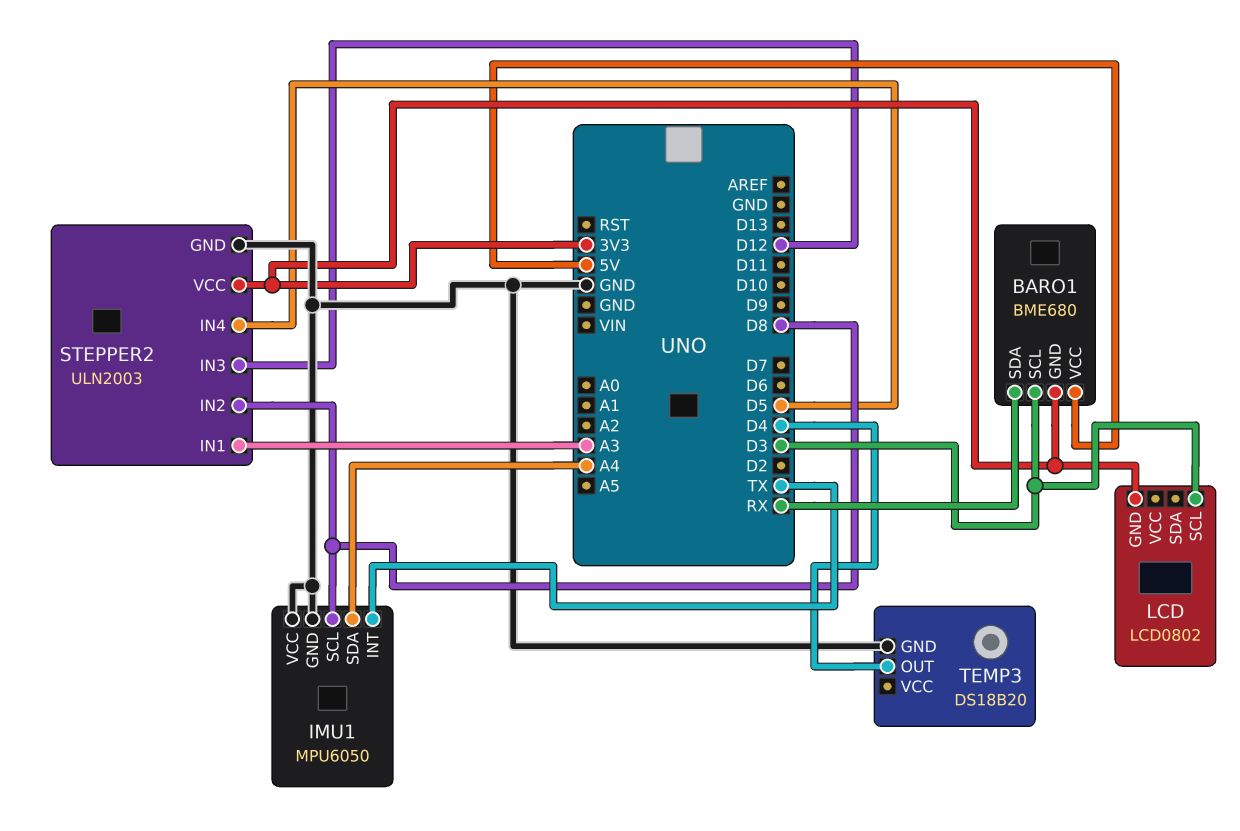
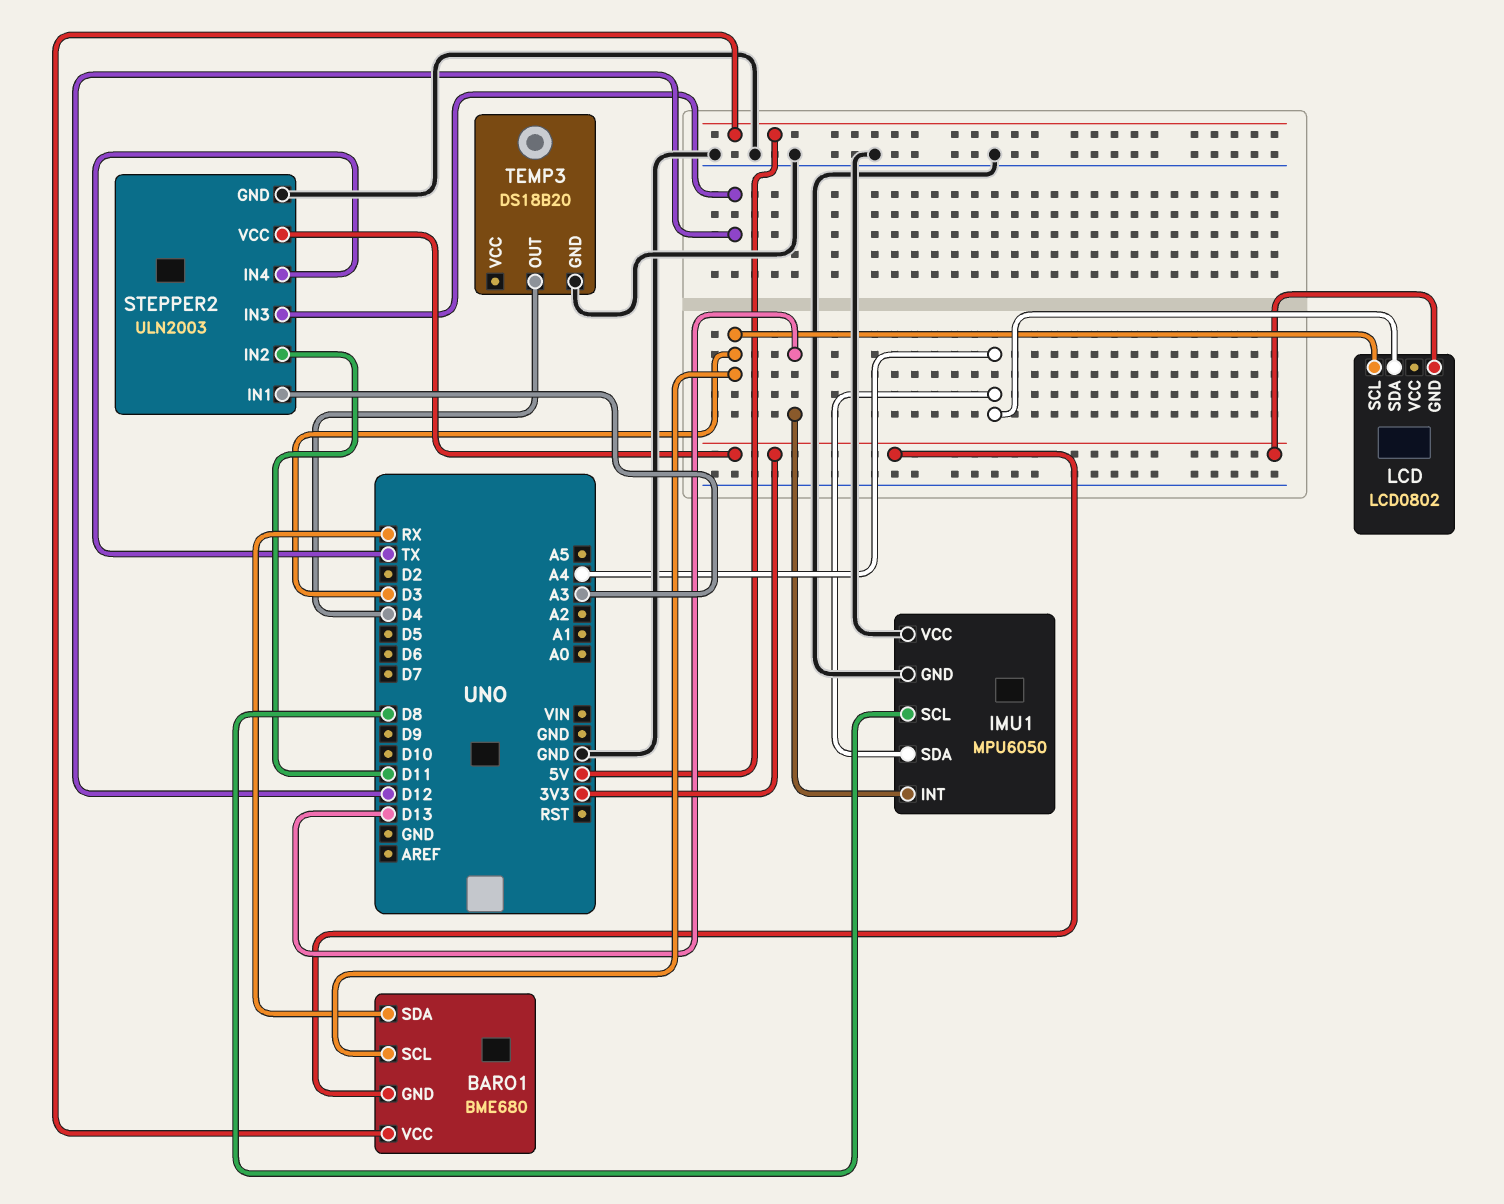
IMU1 pin INT: TX -> D13
LCD pin SDA: none -> A4
STEPPER2 pin IN2: D8 -> D11
STEPPER2 pin IN4: D5 -> TX

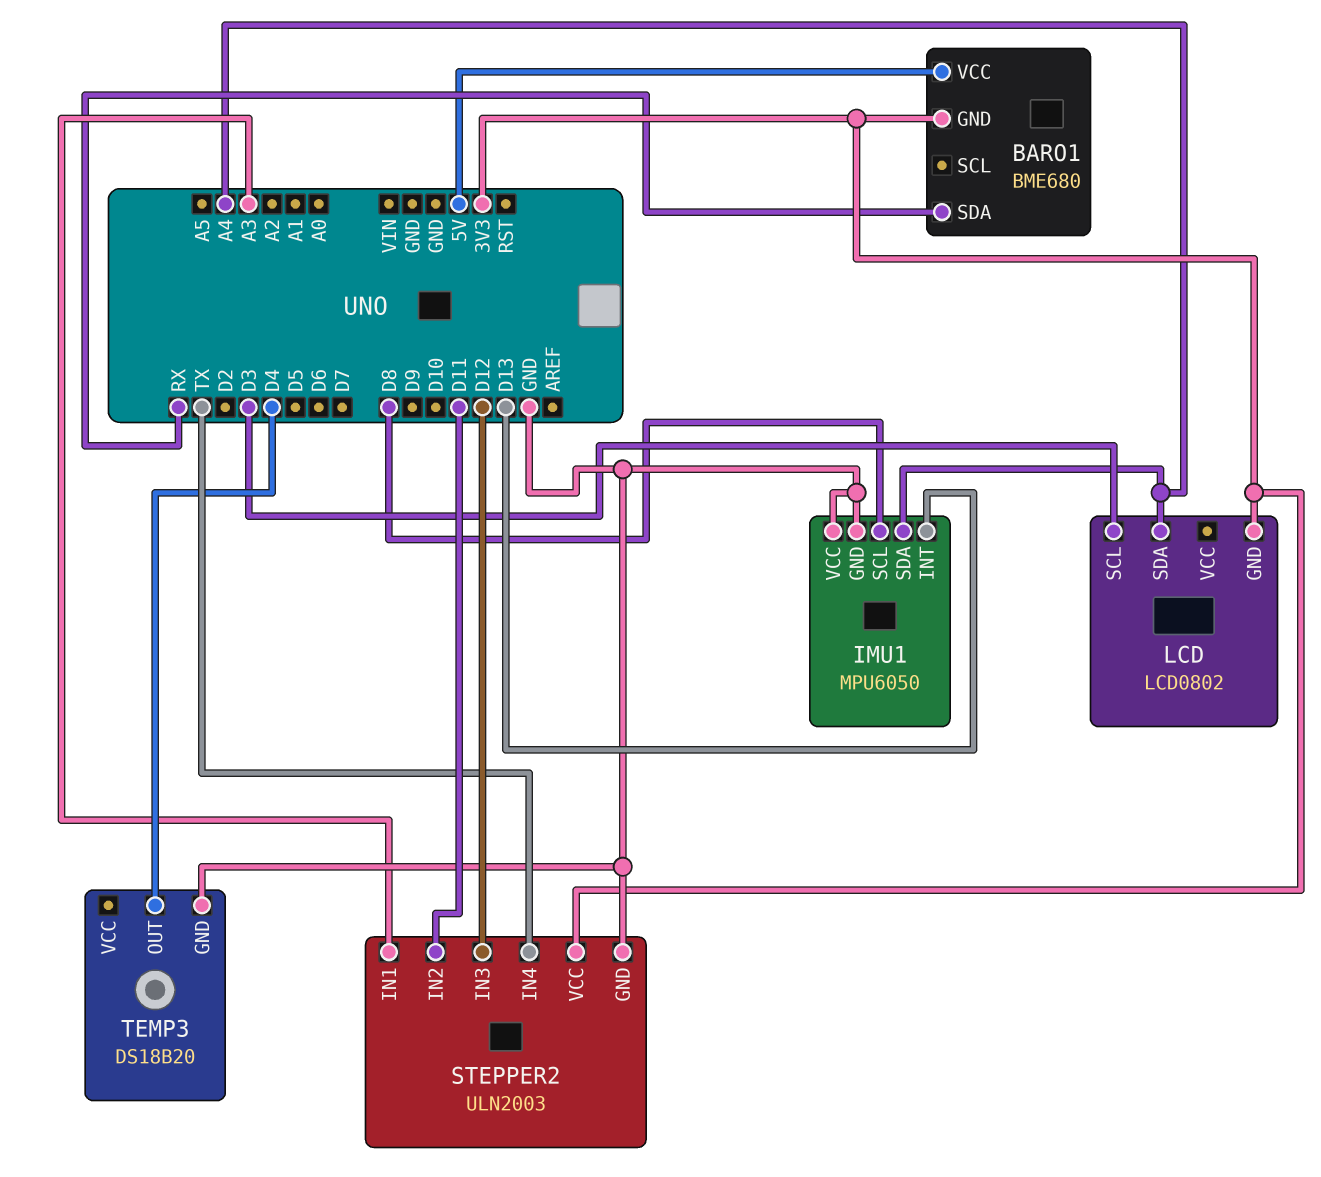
BARO1 pin SCL: D3 -> none

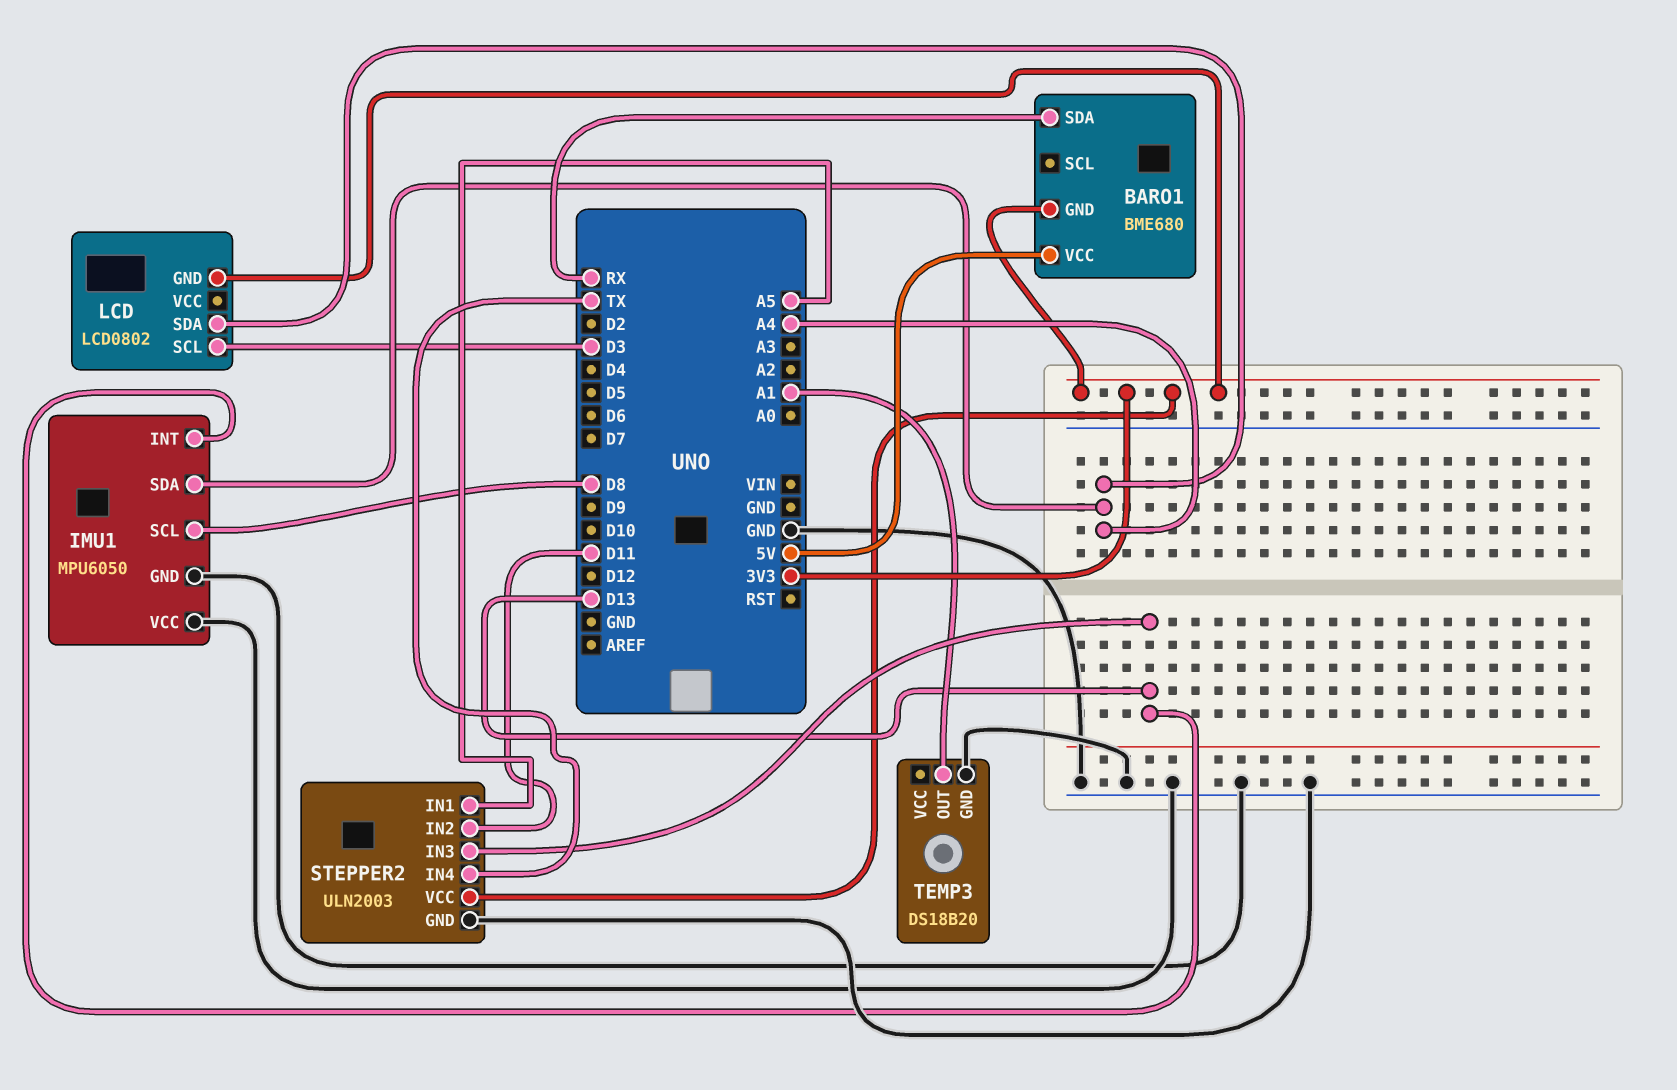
STEPPER2 pin IN1: A3 -> A5
STEPPER2 pin IN3: D12 -> D13
TEMP3 pin OUT: D4 -> A1

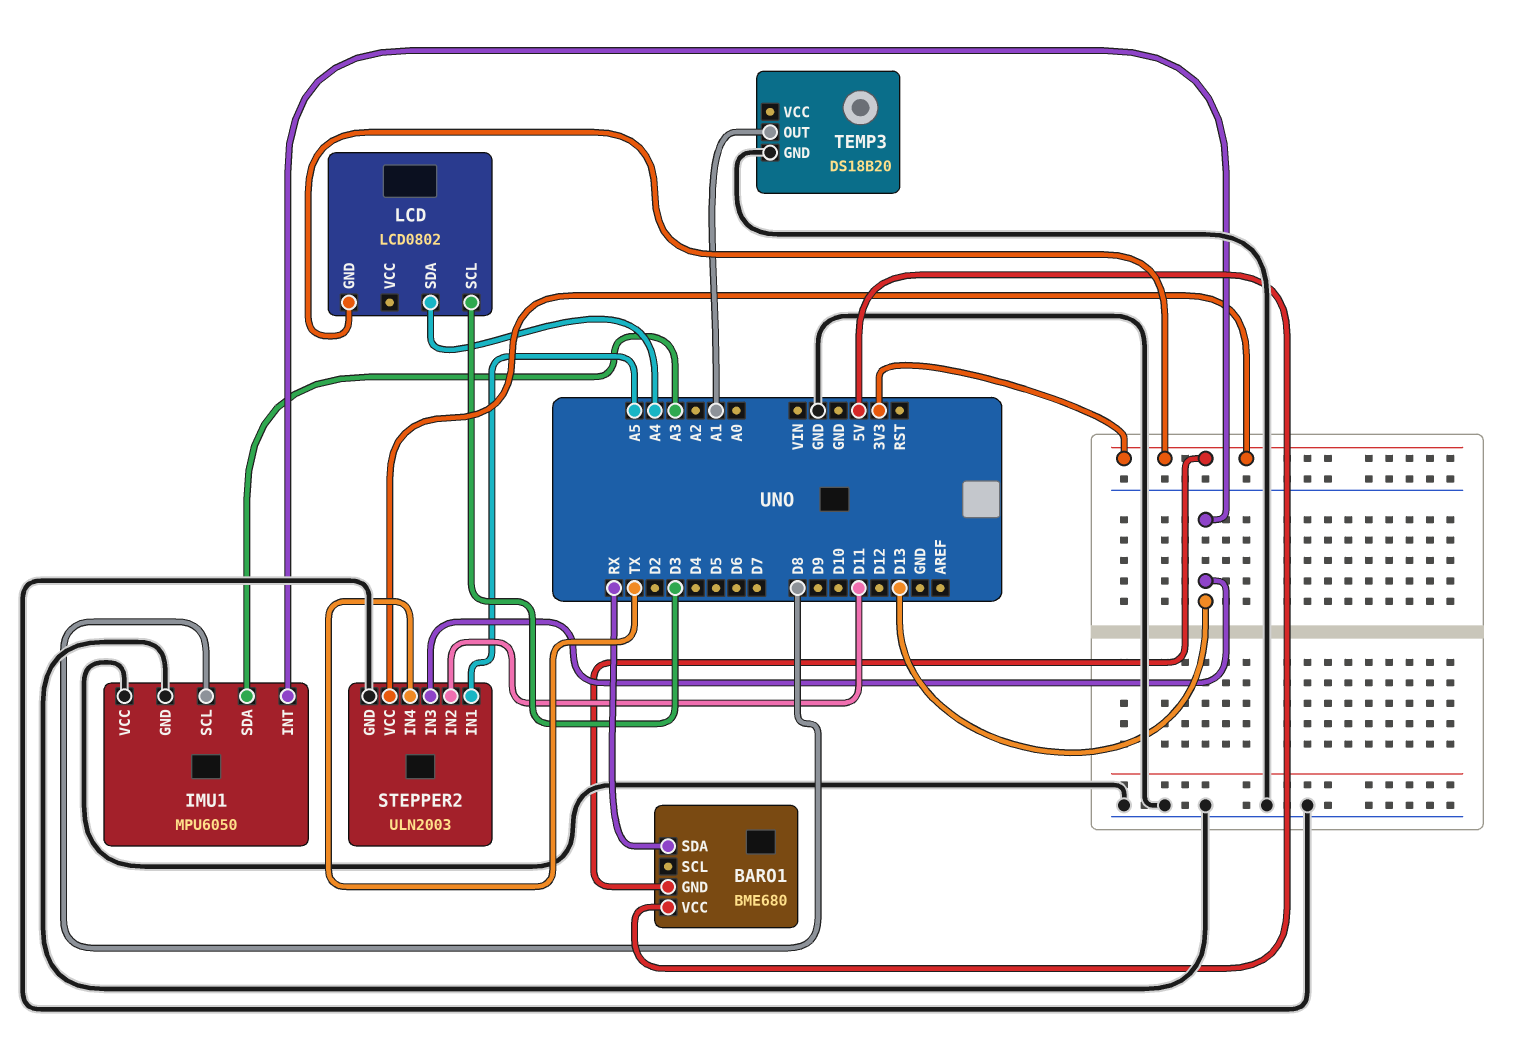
IMU1 pin SDA: A4 -> A3

